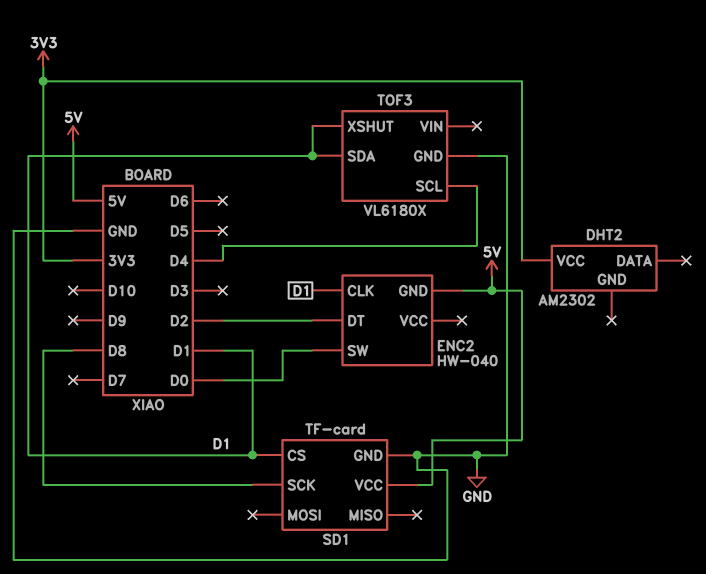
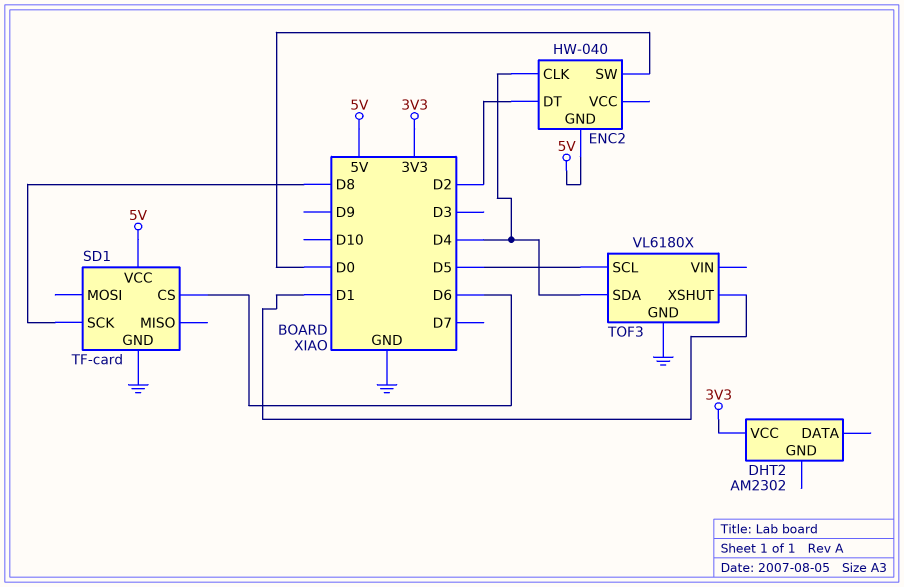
ENC2 pin CLK: D1 -> D4
SD1 pin CS: D1 -> D6
TOF3 pin SCL: D4 -> D5
TOF3 pin SDA: D1 -> D4

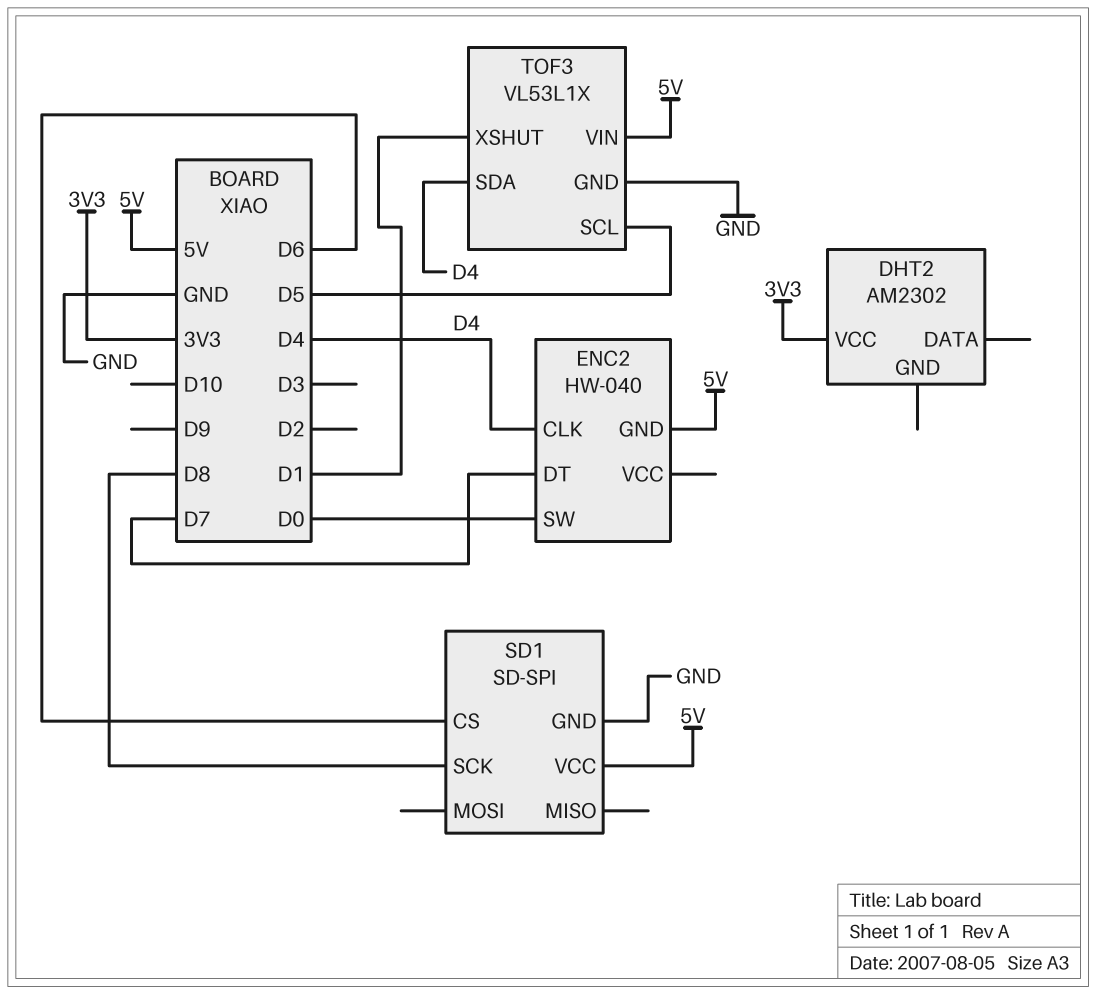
ENC2 pin DT: D2 -> D7
SD1: TF-card -> SD-SPI
TOF3: VL6180X -> VL53L1X
TOF3 pin VIN: none -> 5V

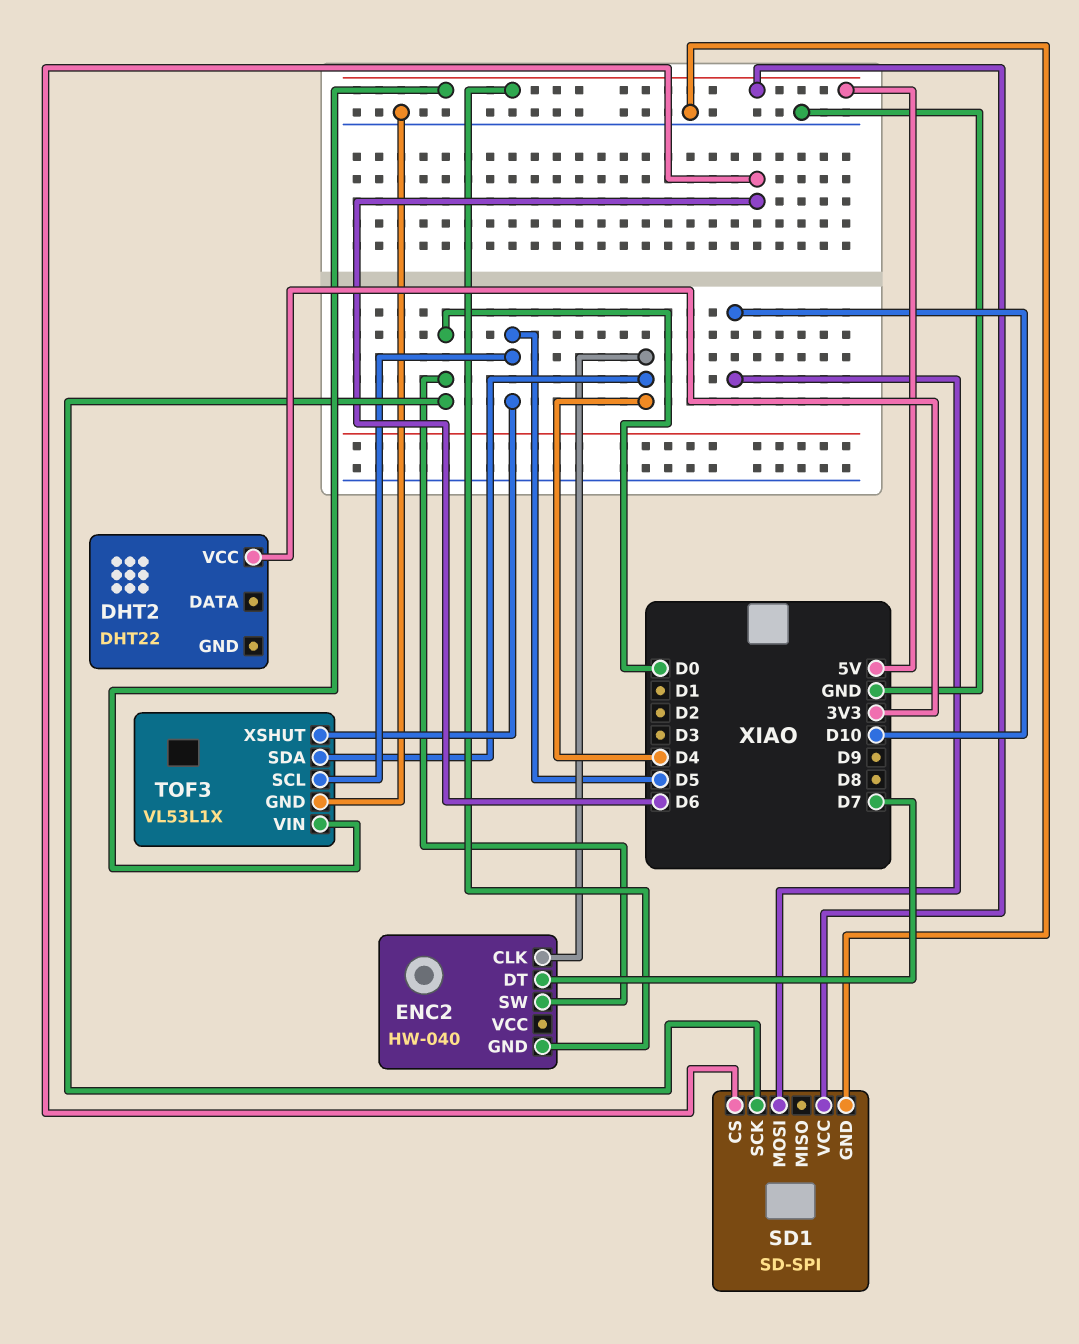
DHT2: AM2302 -> DHT22
SD1 pin MOSI: none -> D10
SD1 pin SCK: D8 -> D0
TOF3 pin XSHUT: D1 -> D5

